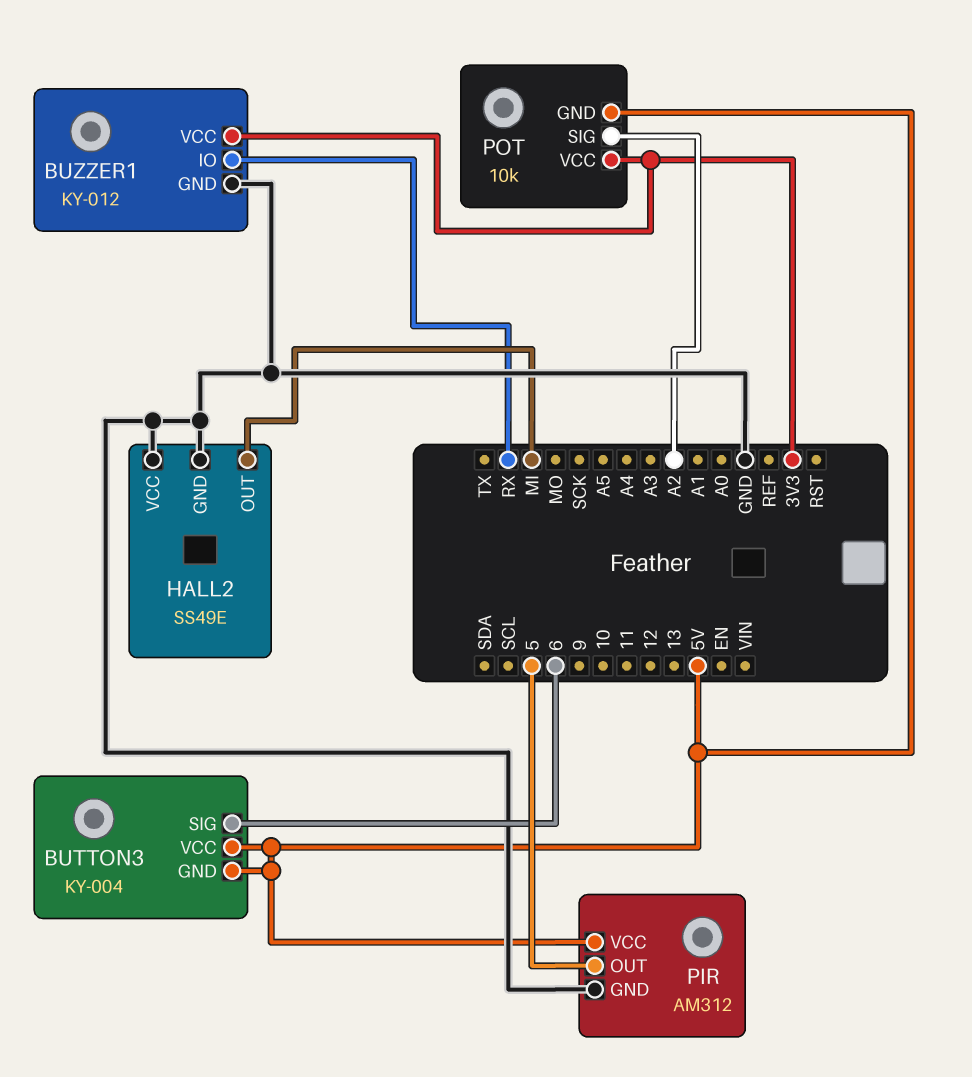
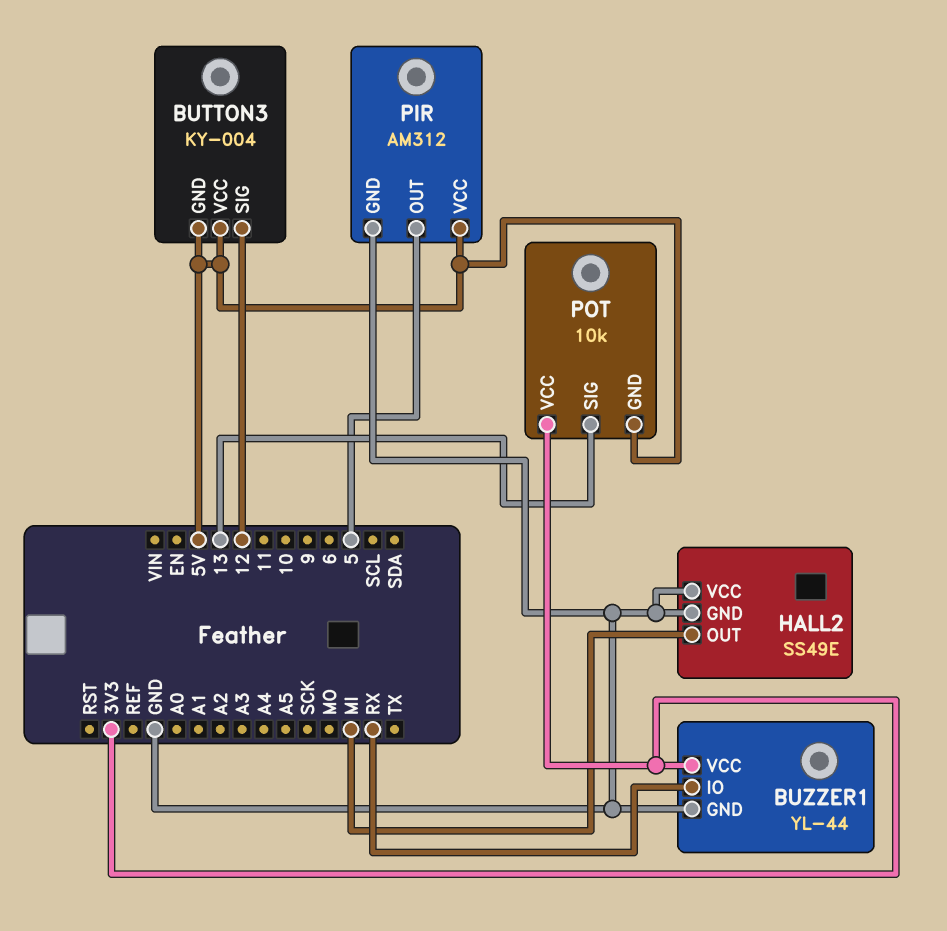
BUTTON3 pin SIG: 6 -> 12
BUZZER1: KY-012 -> YL-44
POT pin SIG: A2 -> 13

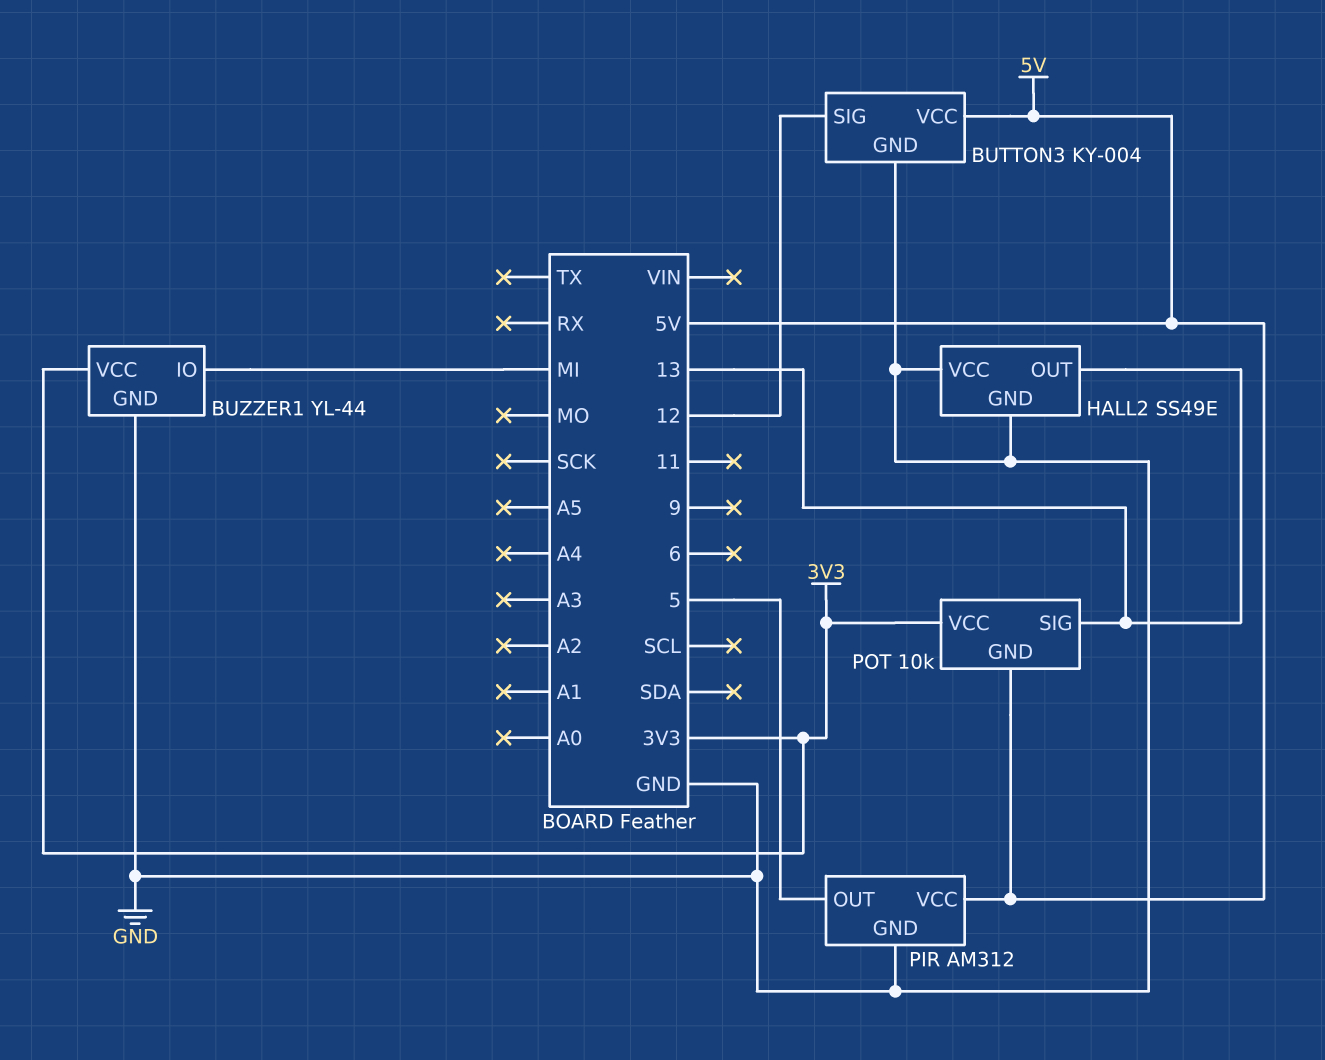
BUTTON3 pin GND: 5V -> GND
BUZZER1 pin IO: RX -> MI
HALL2 pin OUT: MI -> 13

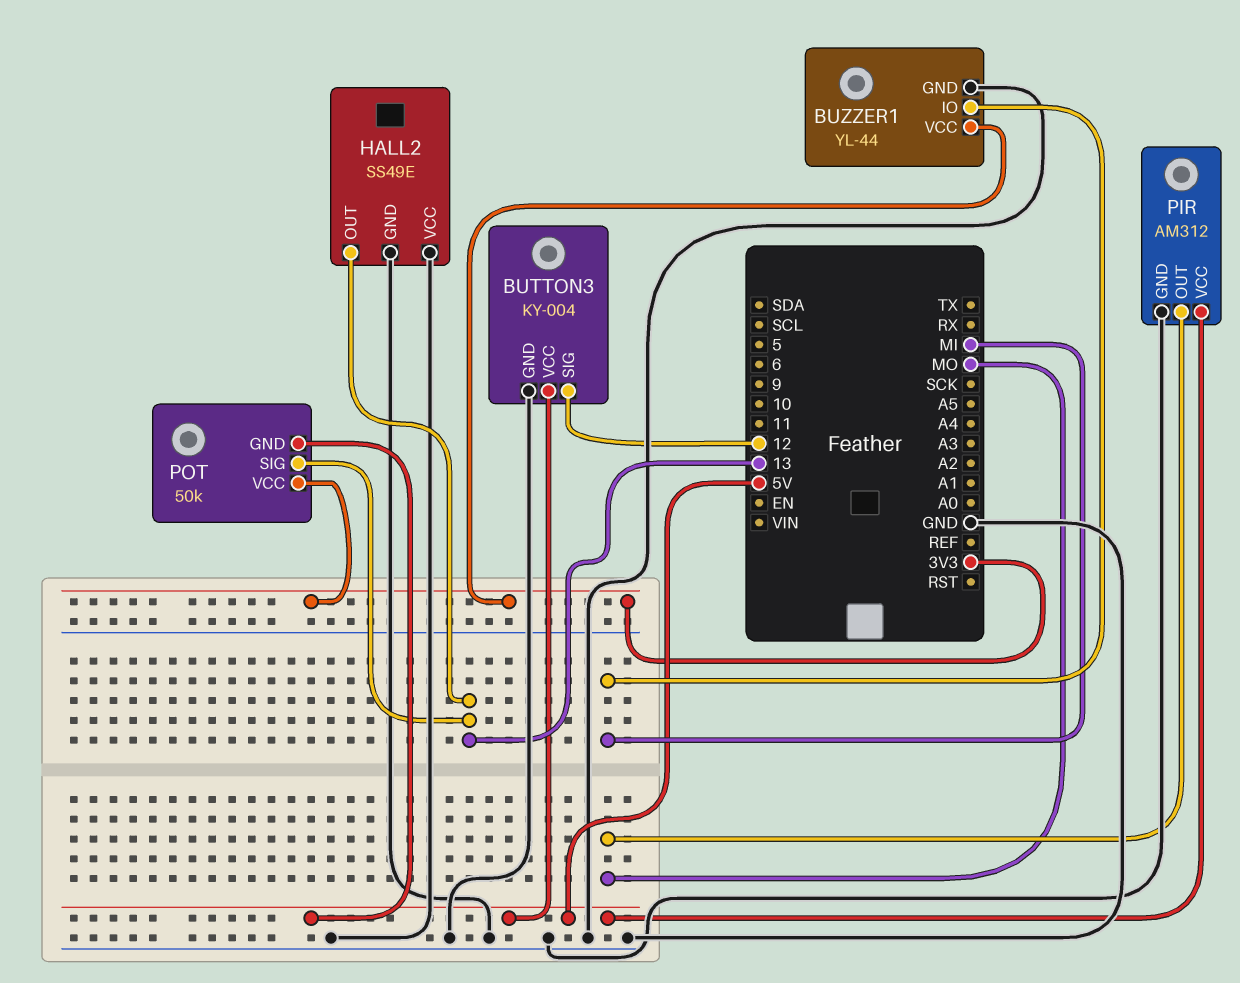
PIR pin OUT: 5 -> MO
POT: 10k -> 50k

